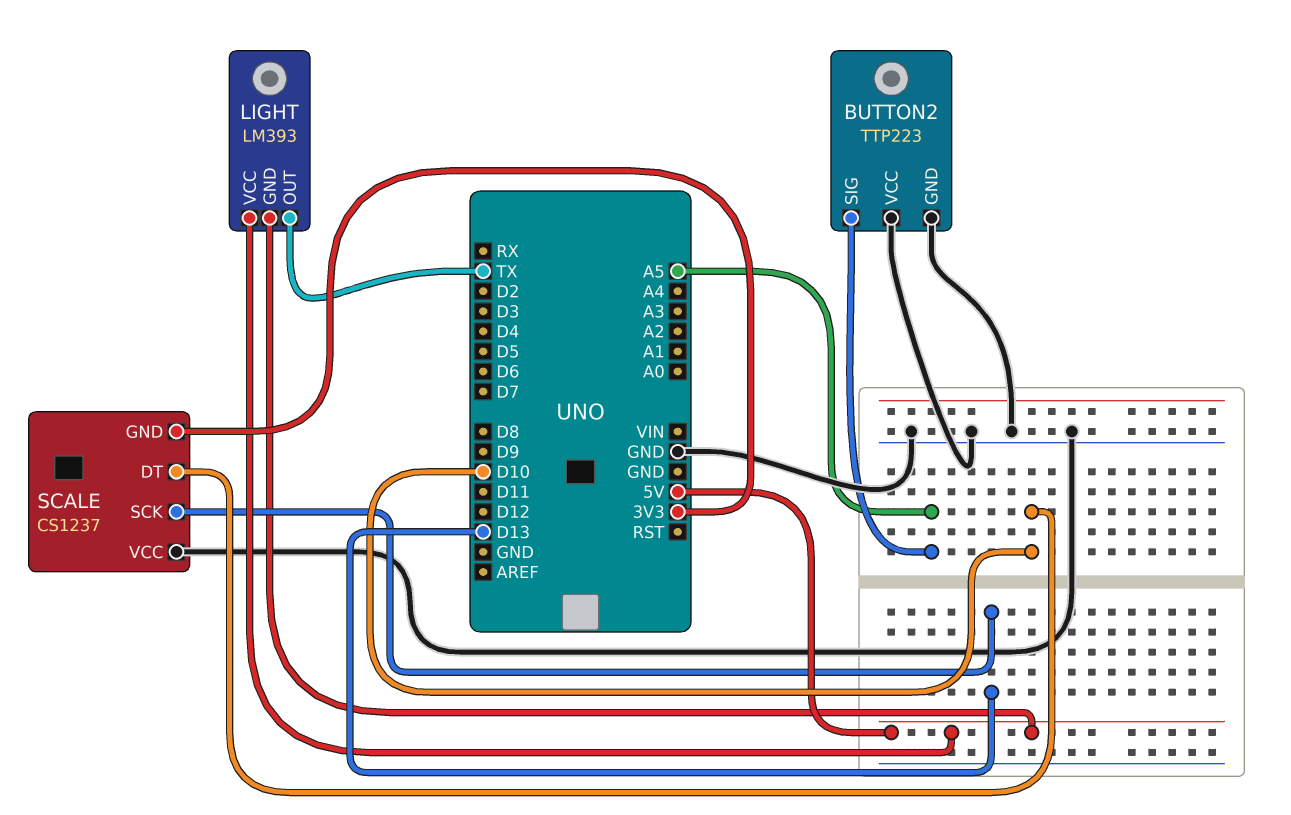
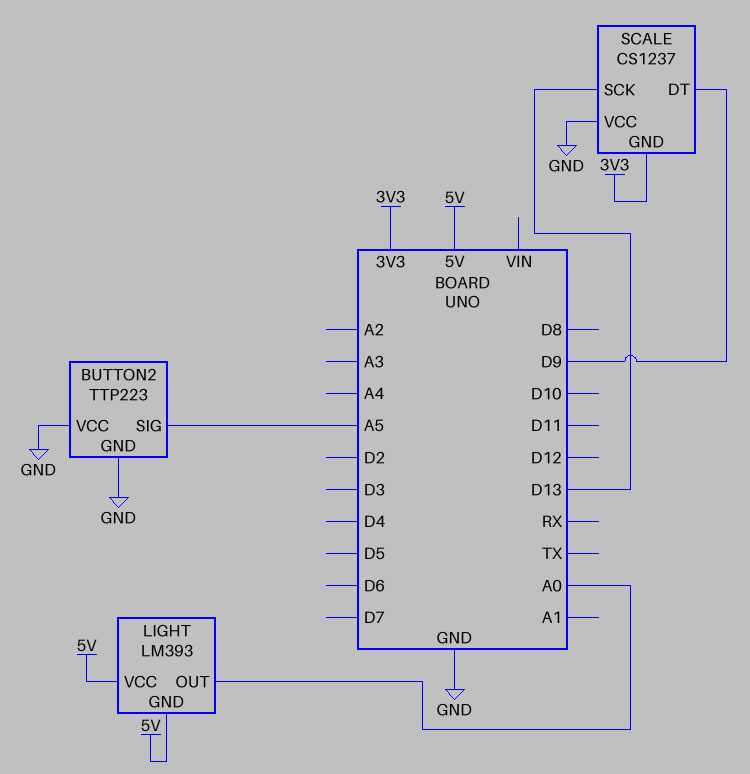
LIGHT pin OUT: TX -> A0
SCALE pin DT: D10 -> D9

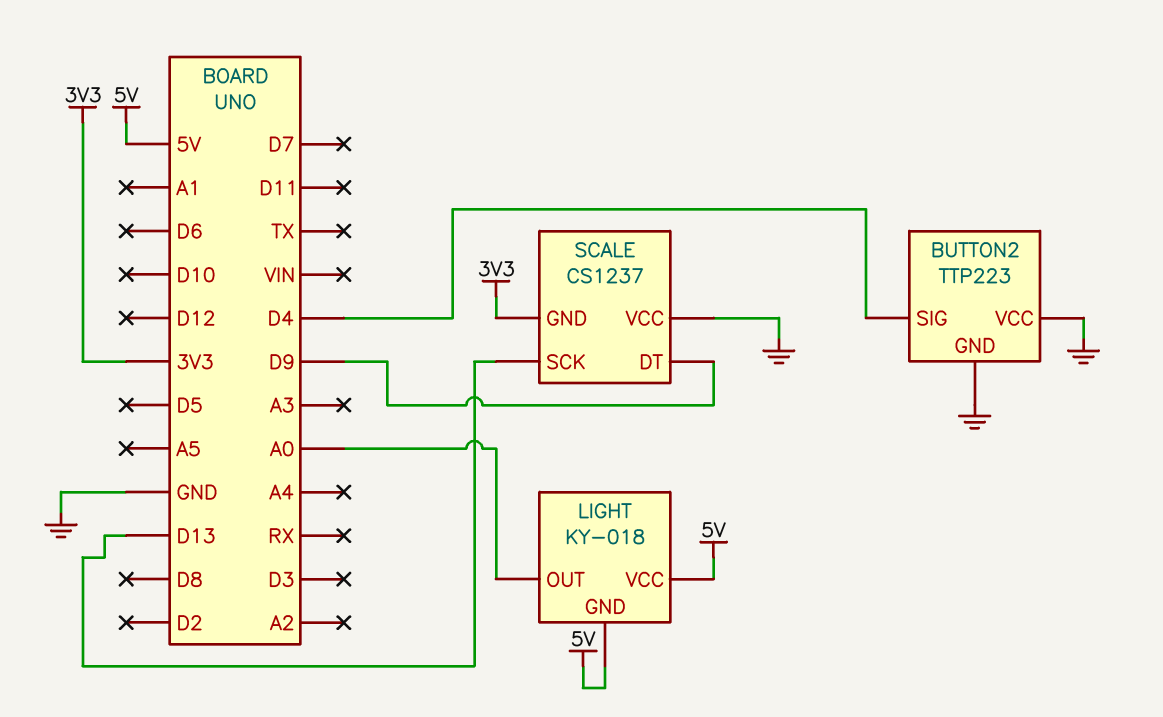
BUTTON2 pin SIG: A5 -> D4
LIGHT: LM393 -> KY-018

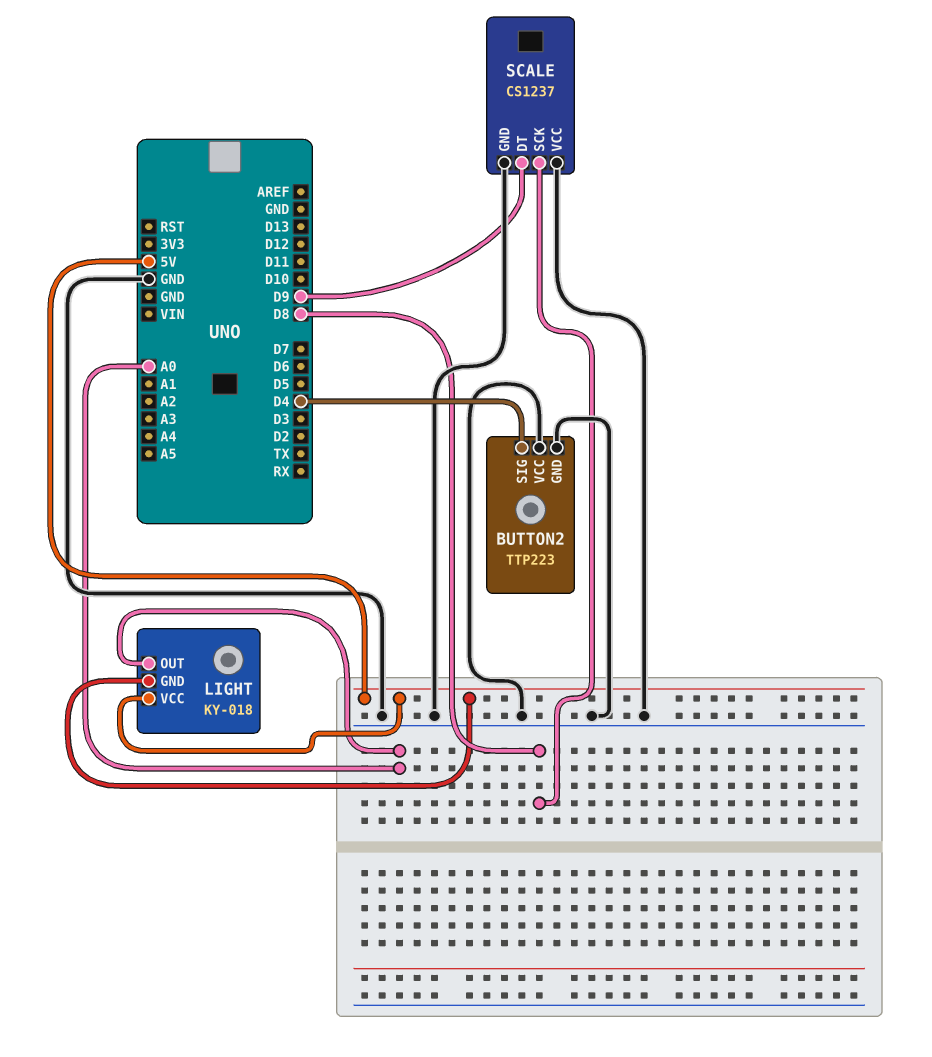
SCALE pin GND: 3V3 -> GND
SCALE pin SCK: D13 -> D8

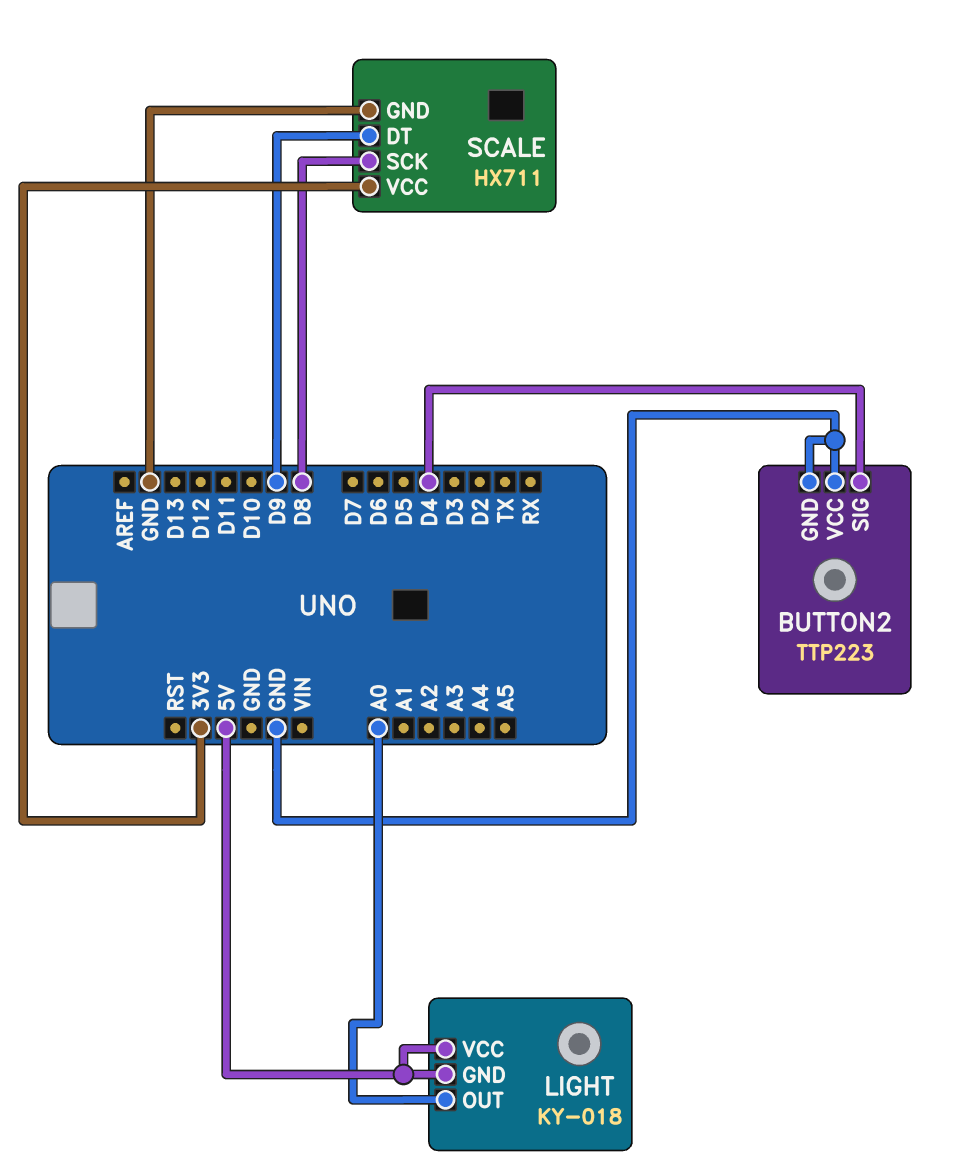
SCALE: CS1237 -> HX711
SCALE pin VCC: GND -> 3V3

